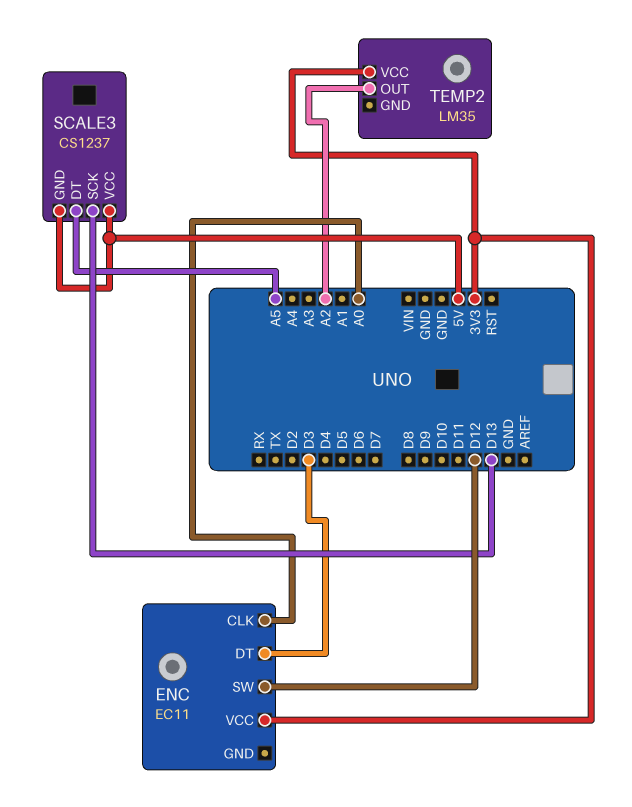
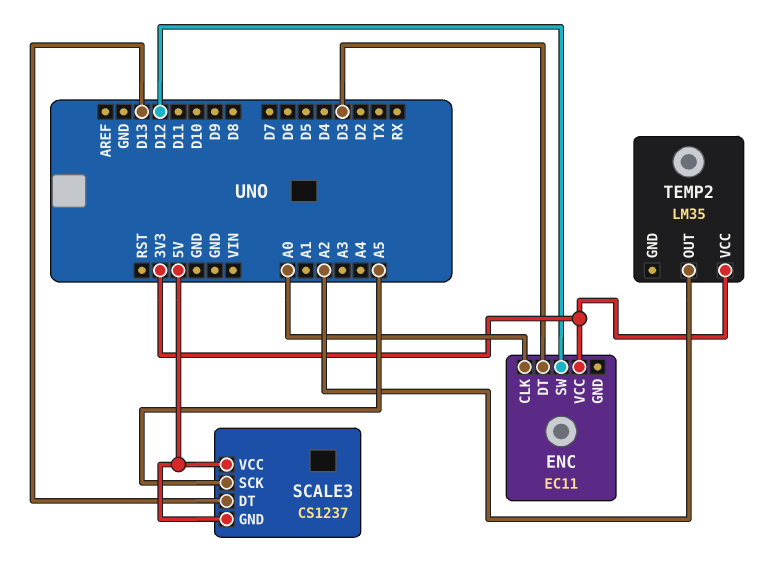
SCALE3 pin DT: A5 -> D13
SCALE3 pin SCK: D13 -> A5

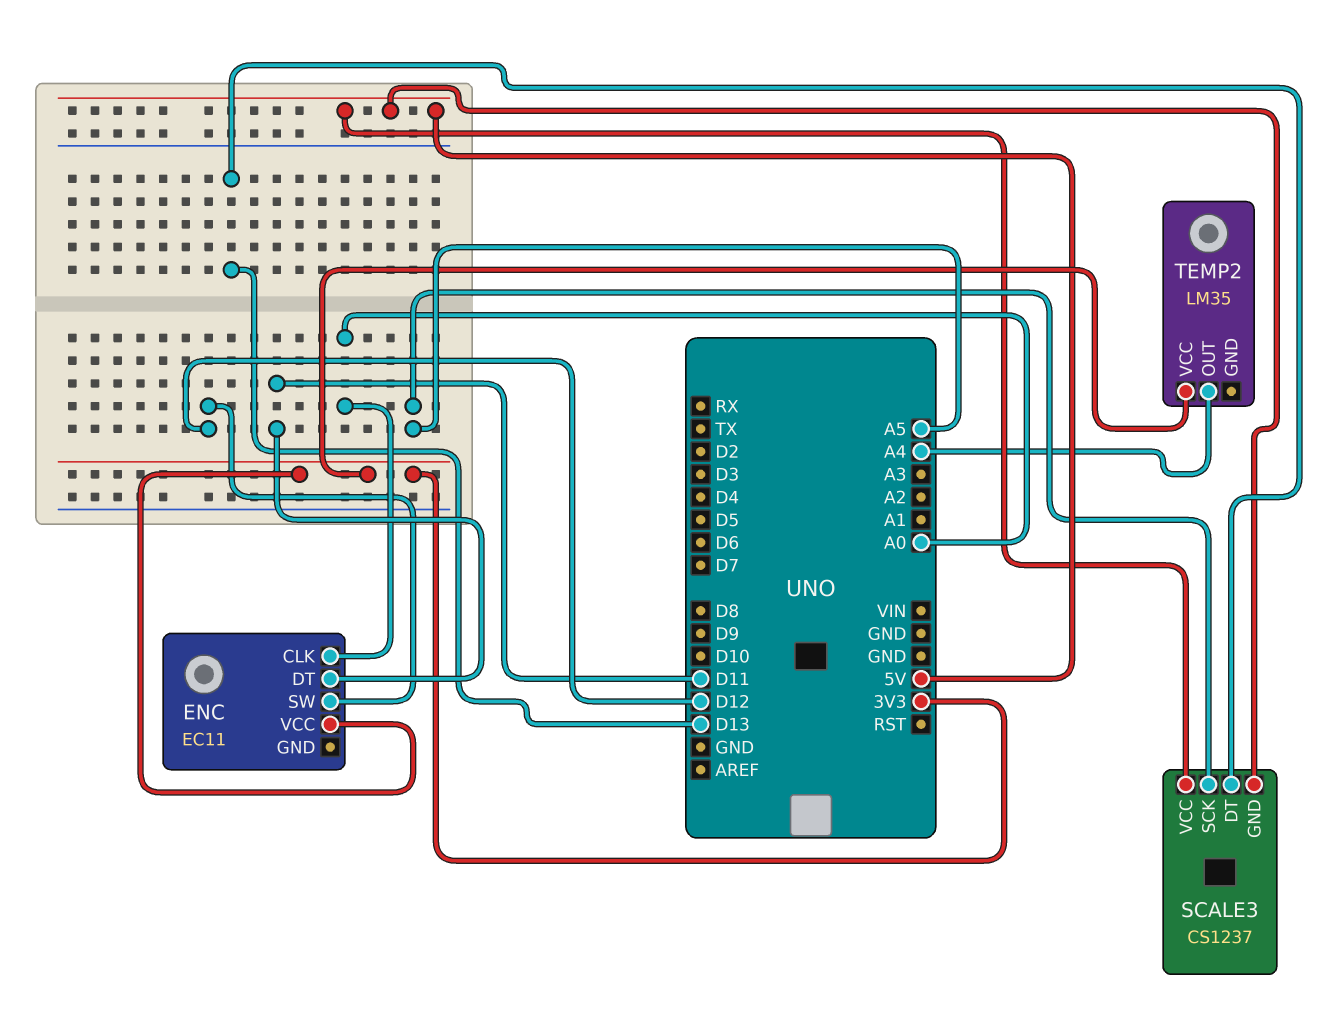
ENC pin DT: D3 -> D11
TEMP2 pin OUT: A2 -> A4

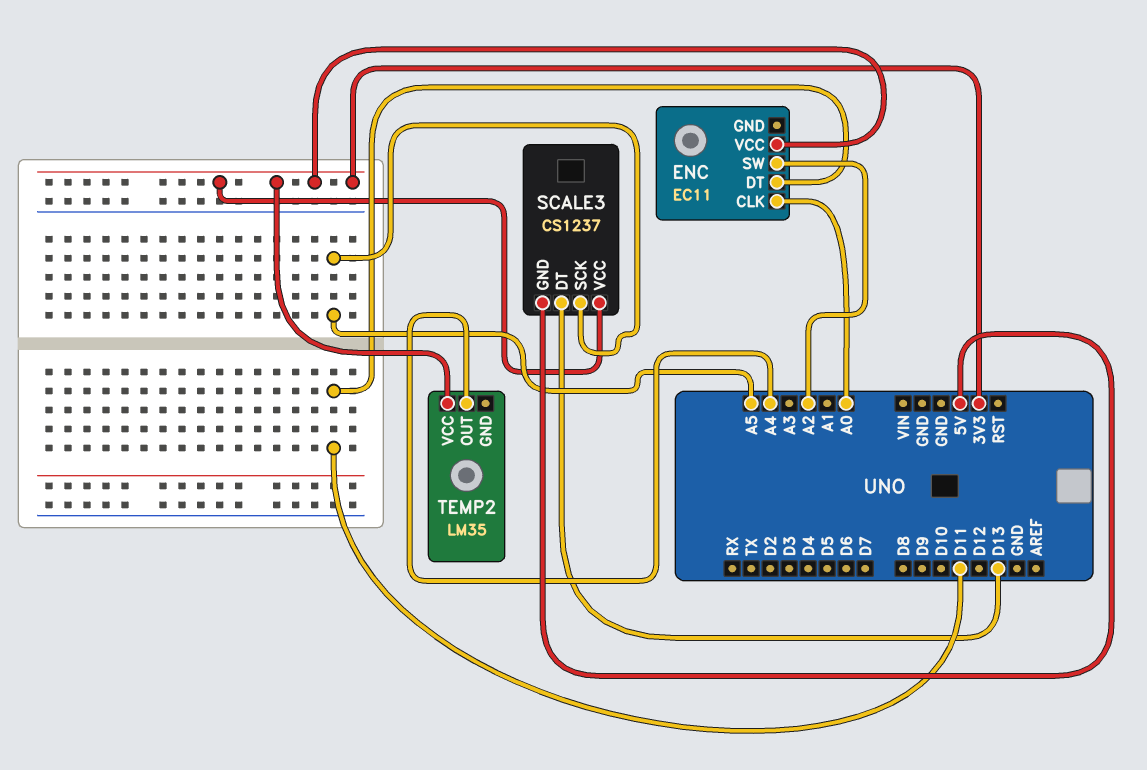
ENC pin SW: D12 -> A2
SCALE3 pin VCC: 5V -> 3V3

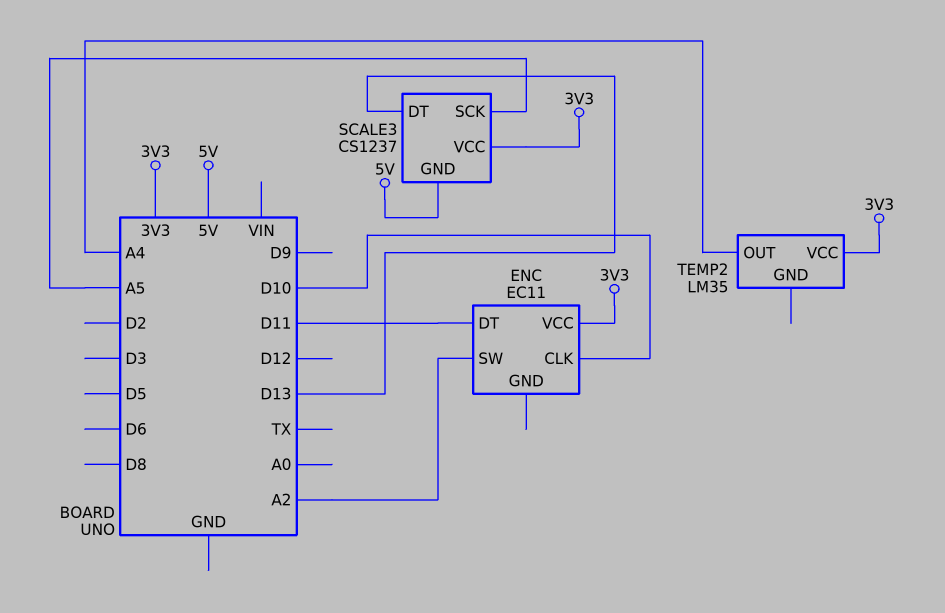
ENC pin CLK: A0 -> D10

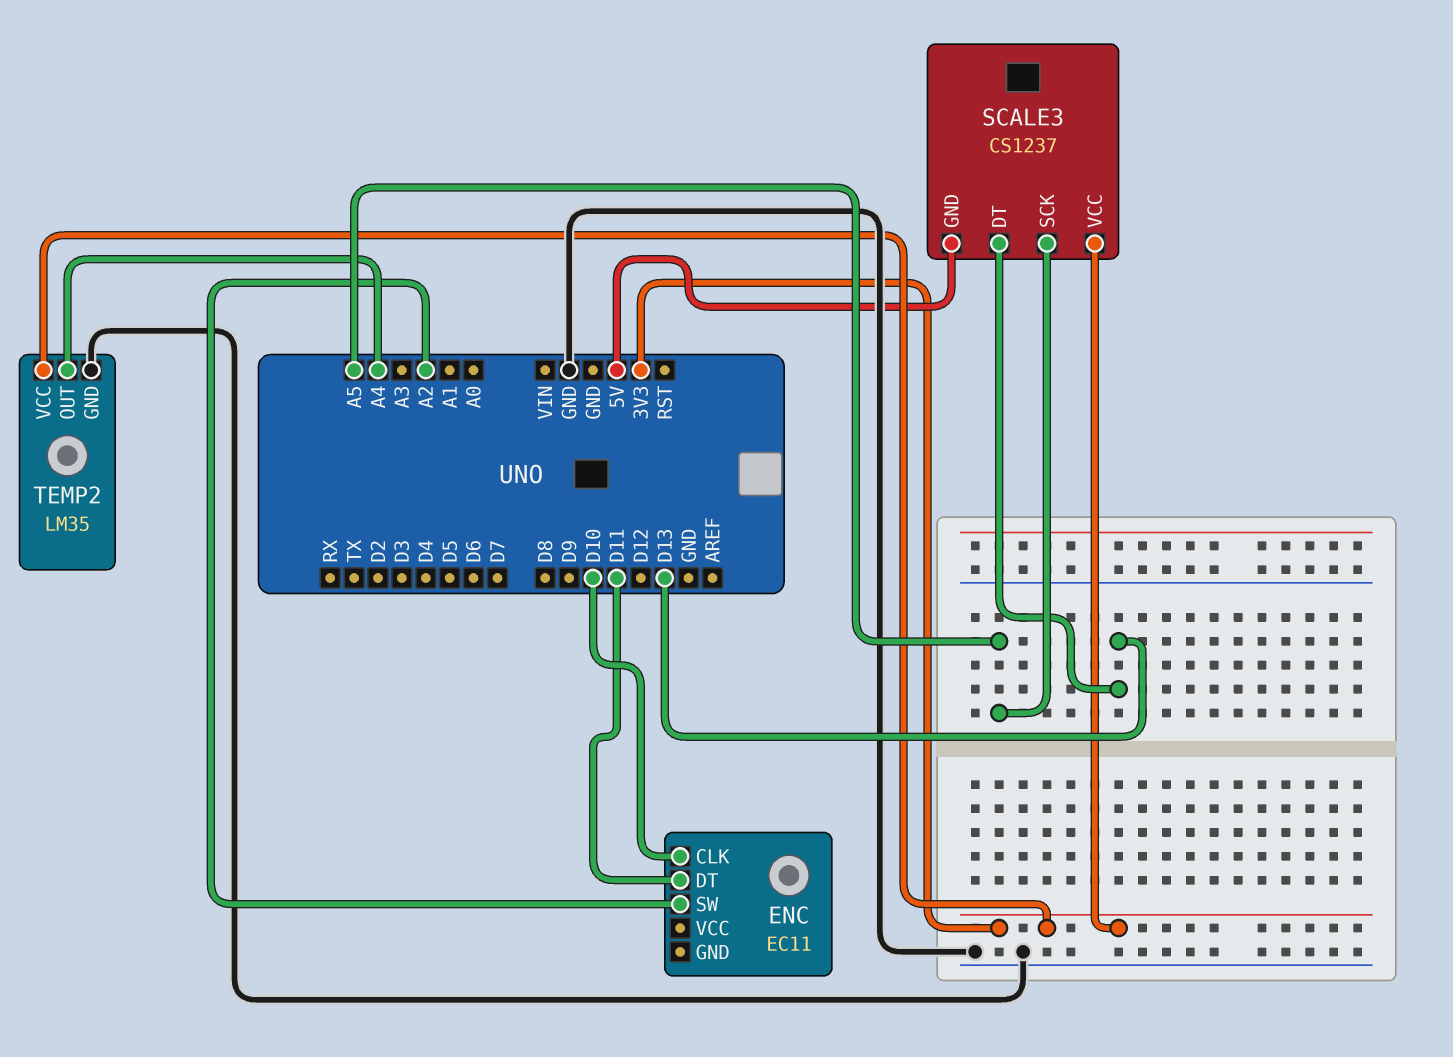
ENC pin VCC: 3V3 -> none
TEMP2 pin GND: none -> GND

